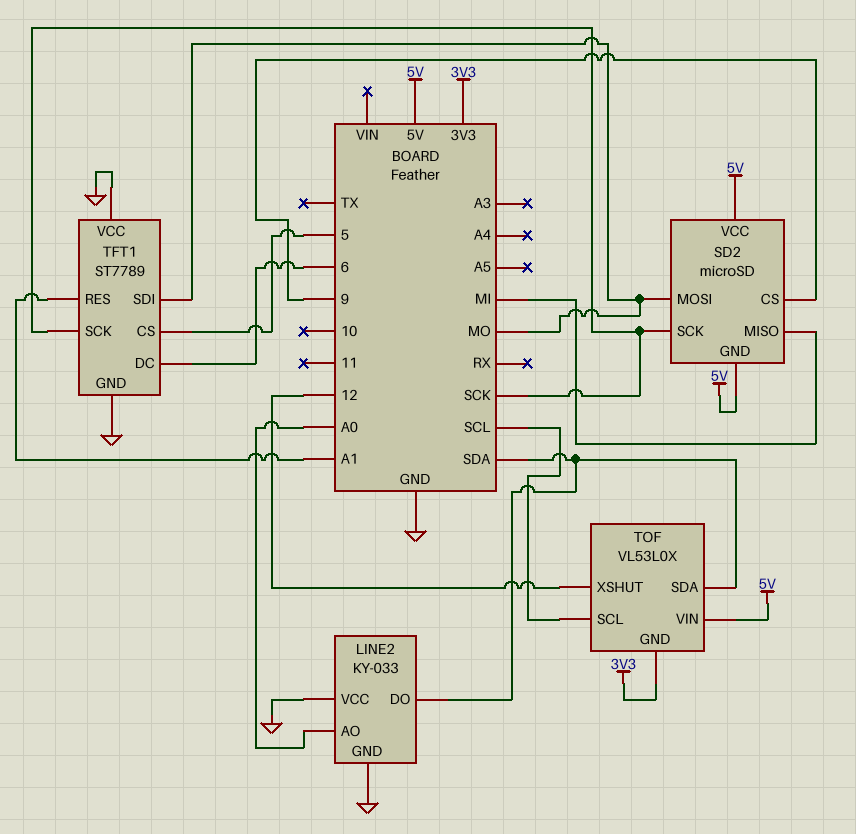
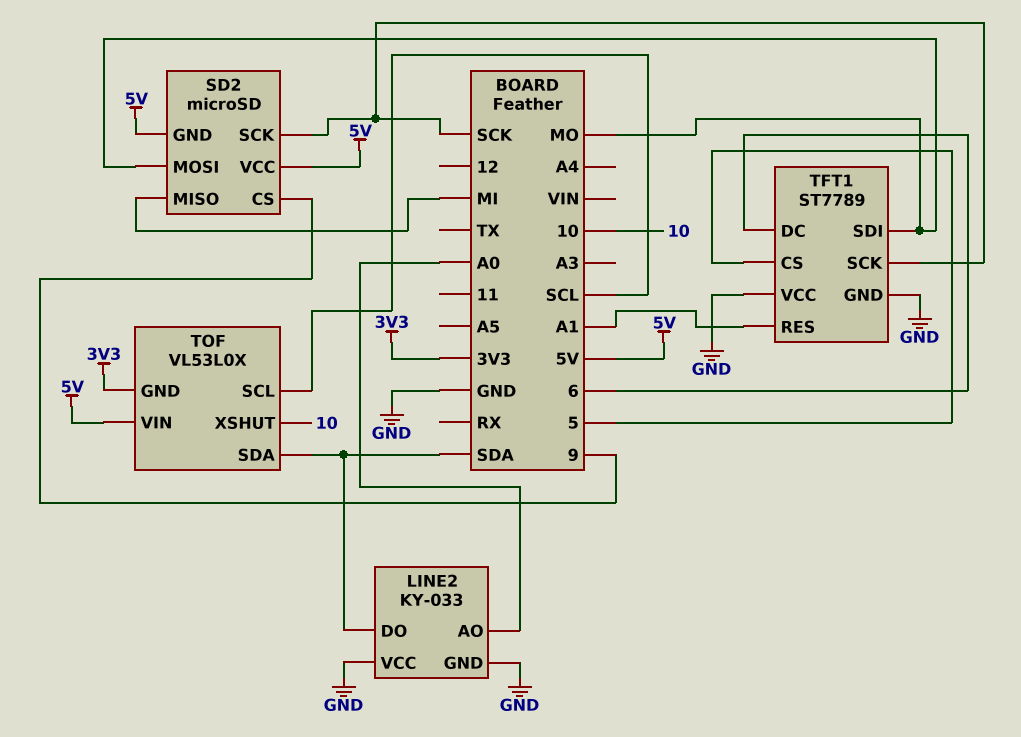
TOF pin XSHUT: 12 -> 10

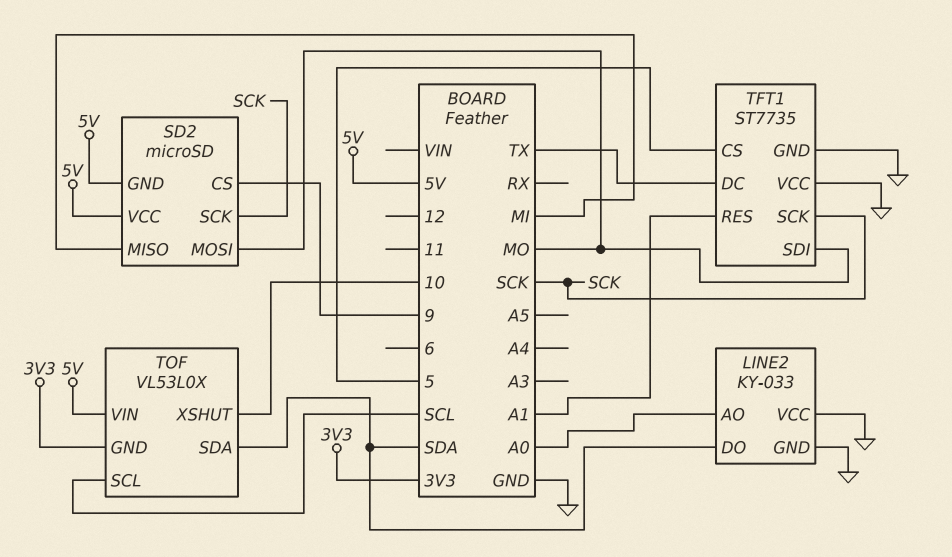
TFT1: ST7789 -> ST7735
TFT1 pin DC: 6 -> TX

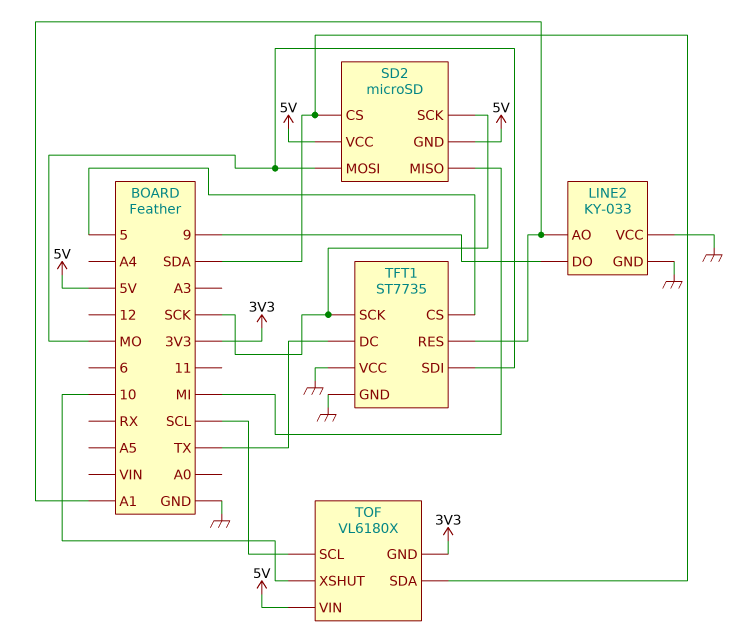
LINE2 pin AO: A0 -> A1
LINE2 pin DO: SDA -> 9
SD2 pin CS: 9 -> SDA
TOF: VL53L0X -> VL6180X

